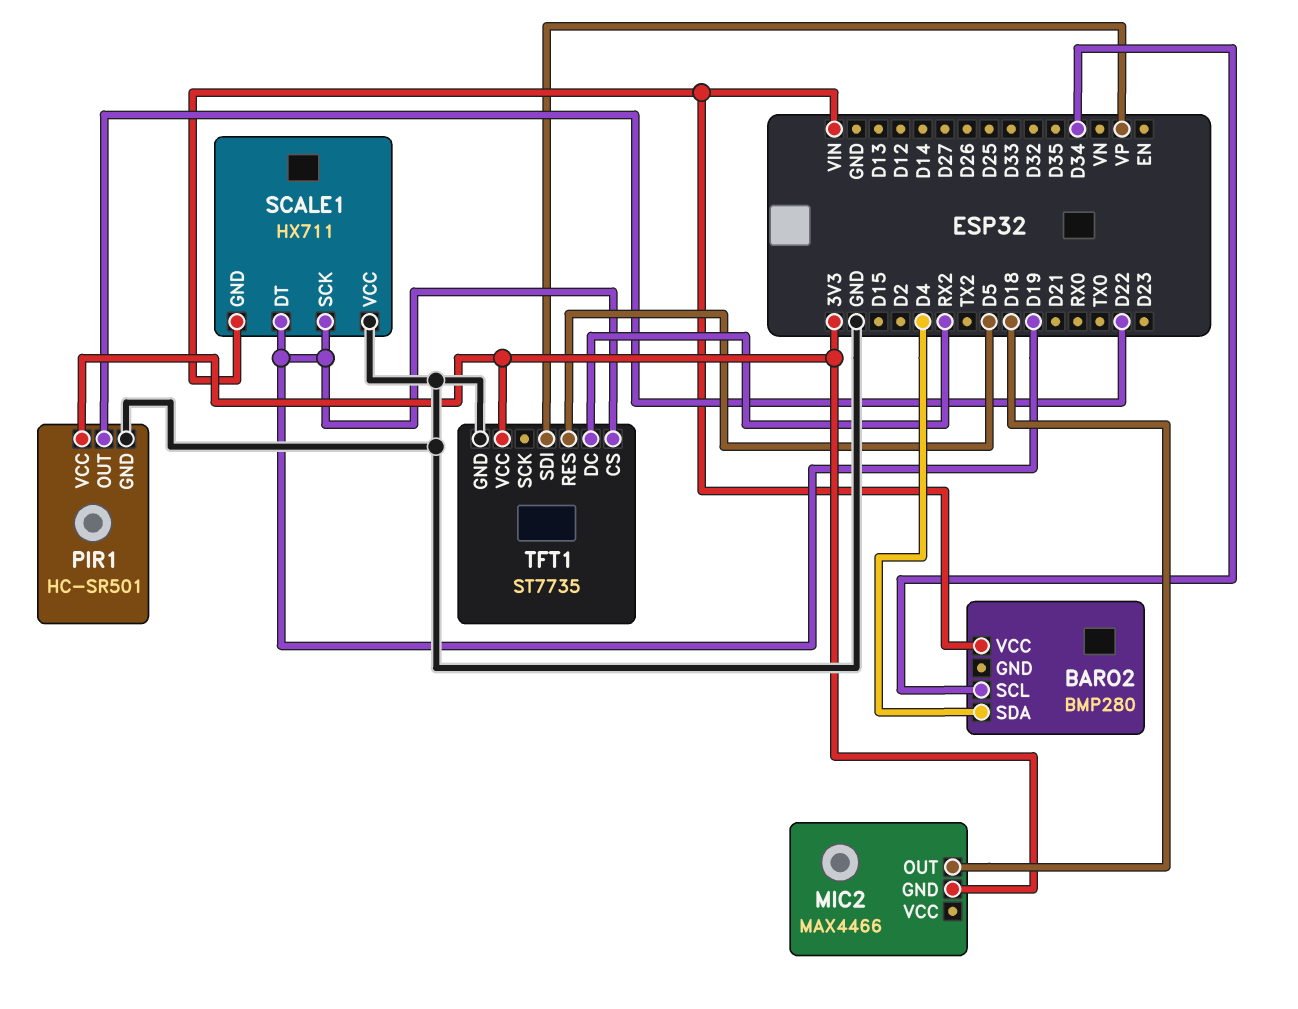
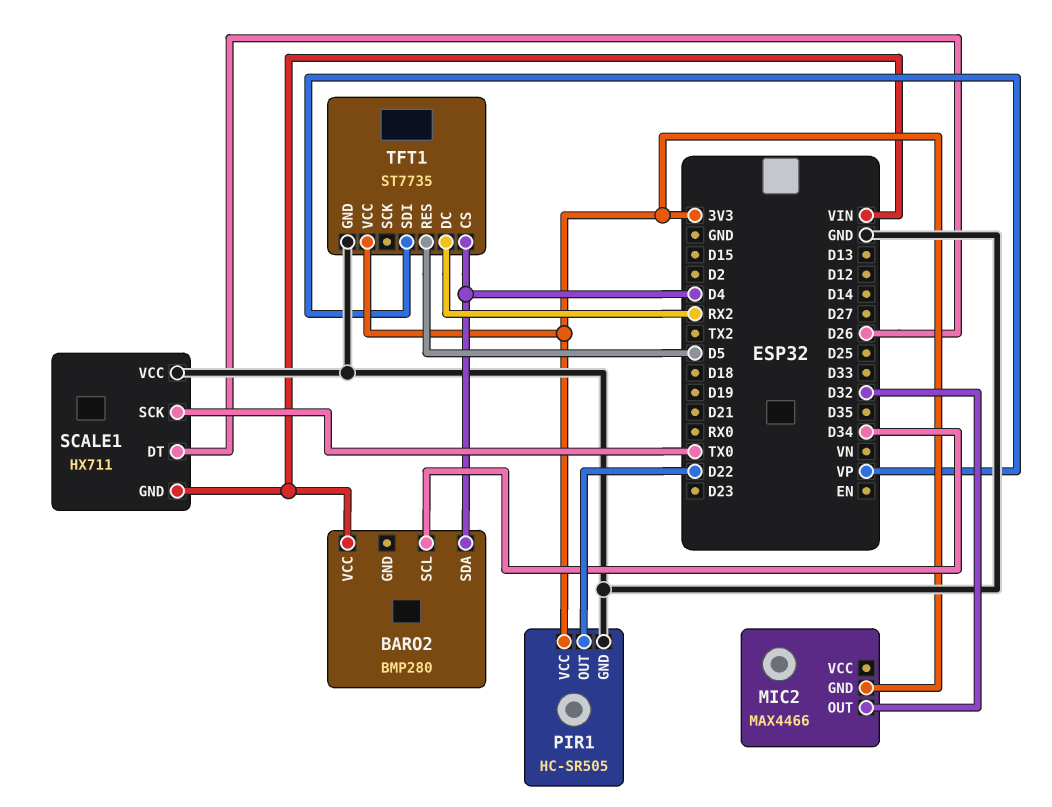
MIC2 pin OUT: D18 -> D32
PIR1: HC-SR501 -> HC-SR505
SCALE1 pin DT: D19 -> D26
SCALE1 pin SCK: D19 -> TX0
TFT1 pin CS: D19 -> D4

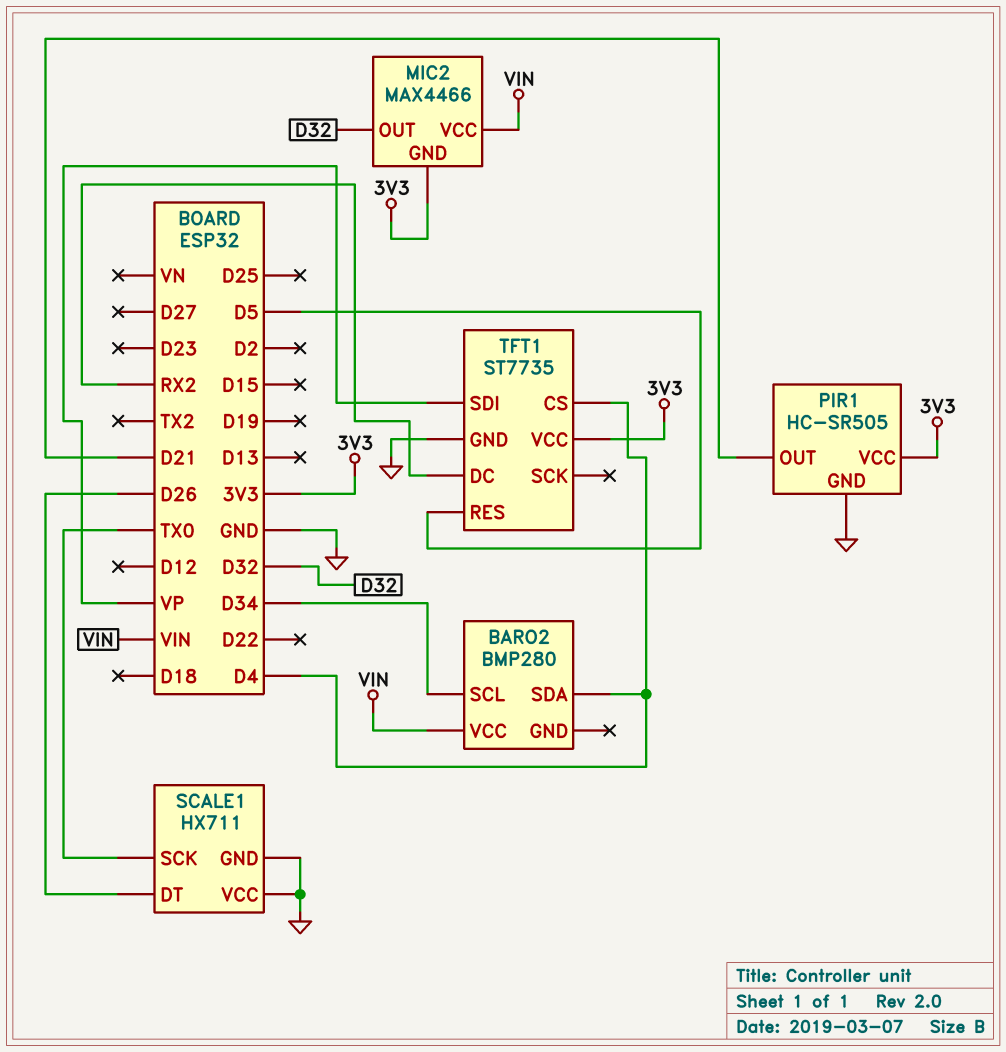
MIC2 pin VCC: none -> VIN
PIR1 pin OUT: D22 -> D21
SCALE1 pin GND: VIN -> GND

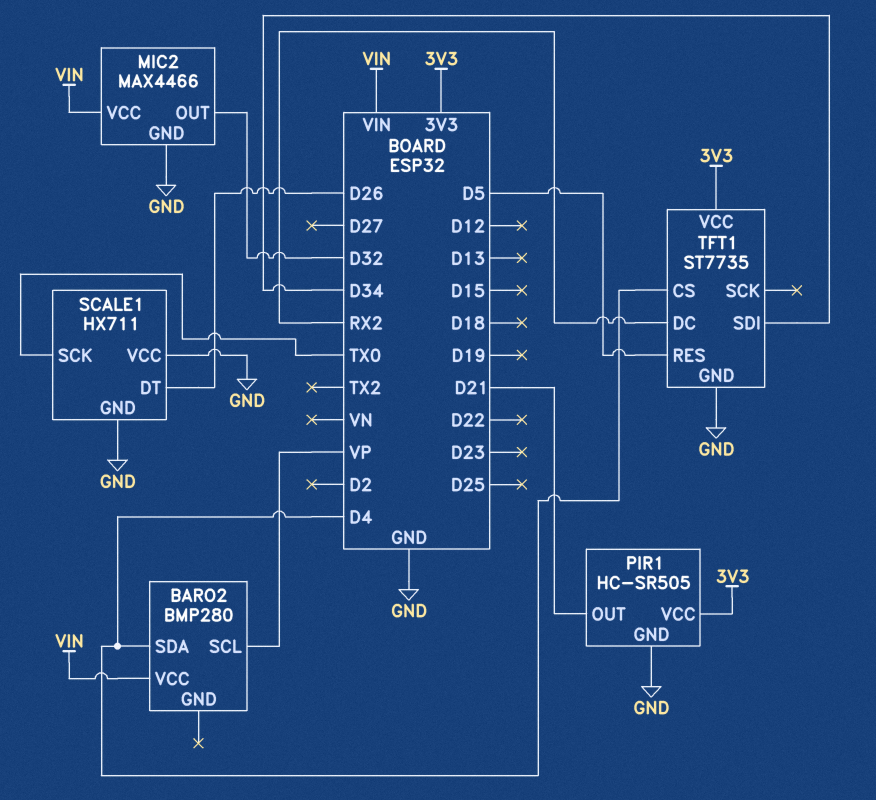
BARO2 pin SCL: D34 -> VP
MIC2 pin GND: 3V3 -> GND
TFT1 pin SDI: VP -> D34

